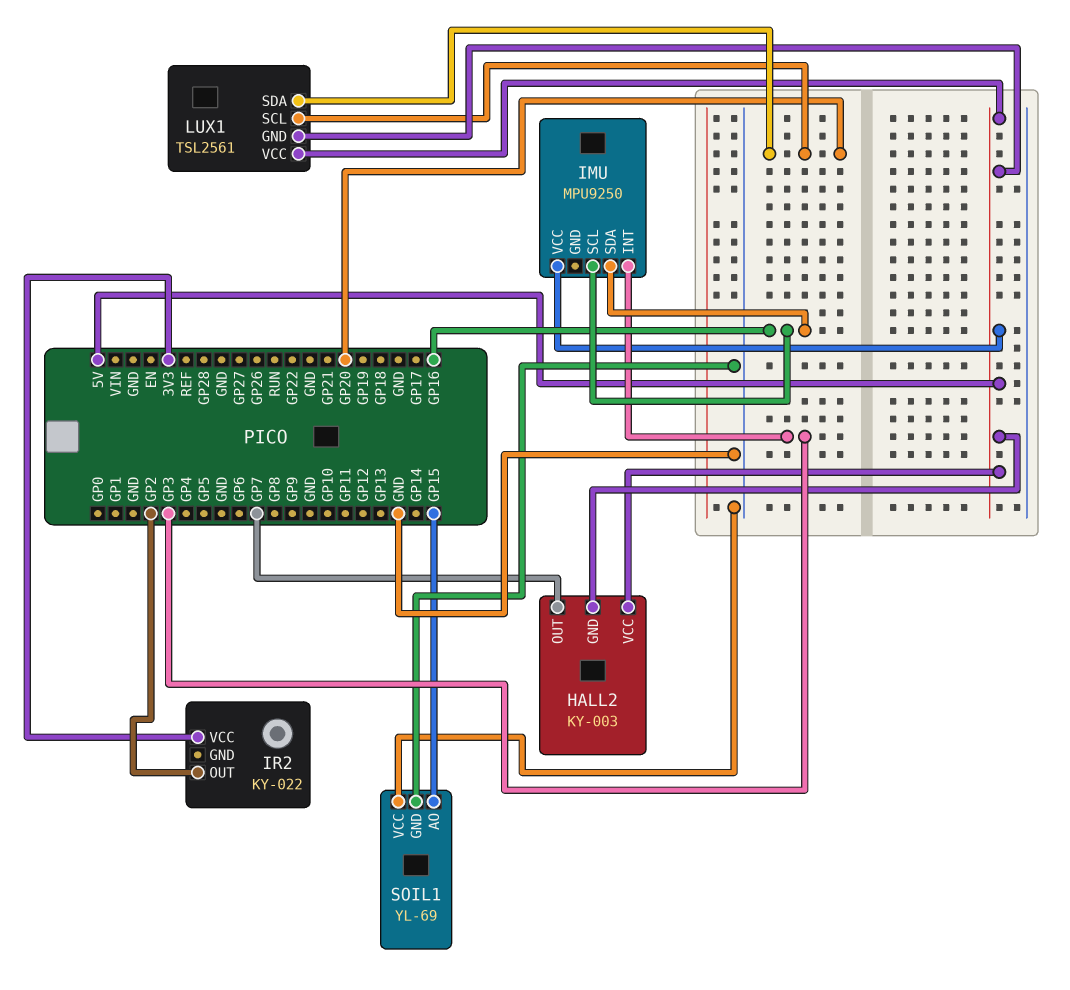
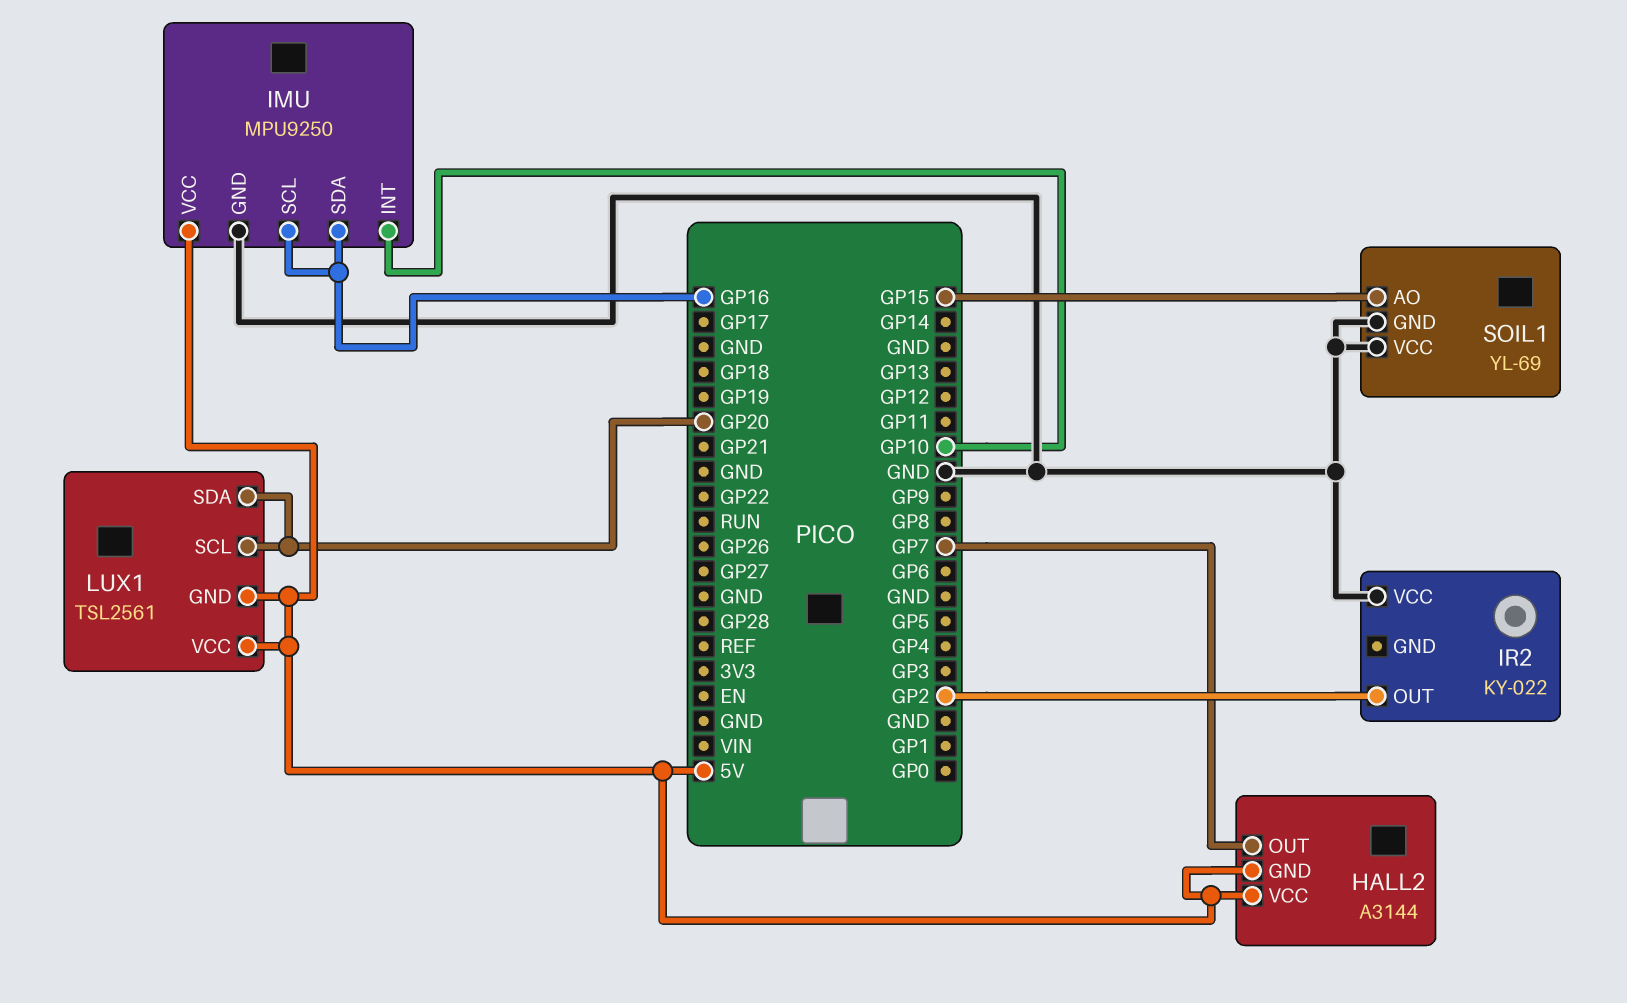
HALL2: KY-003 -> A3144
IMU pin GND: none -> GND
IMU pin INT: GP3 -> GP10
IR2 pin VCC: 3V3 -> GND

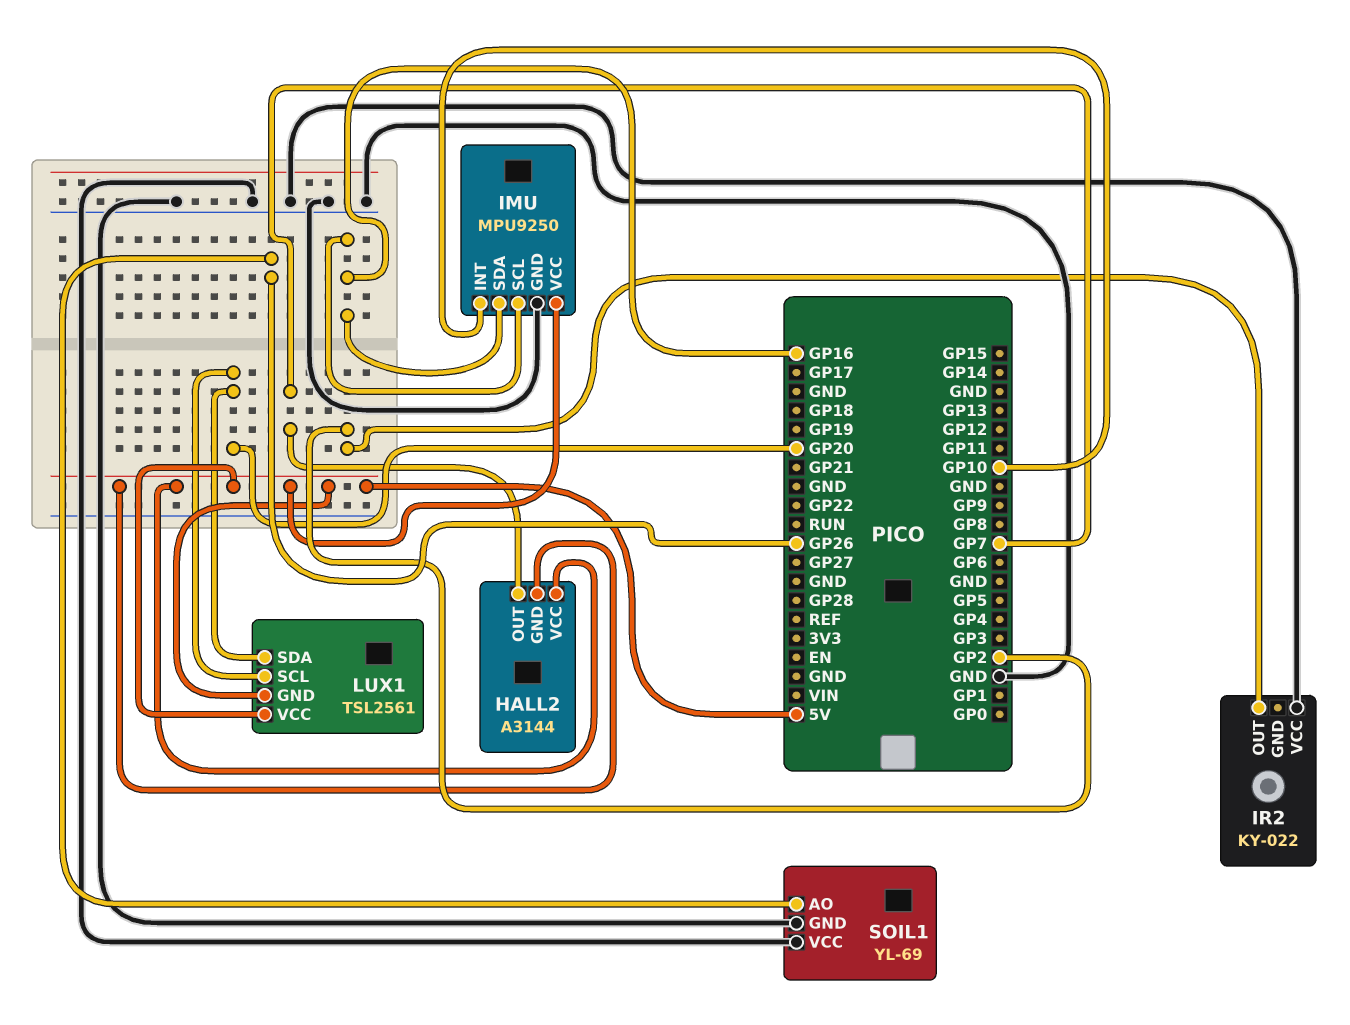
SOIL1 pin AO: GP15 -> GP26

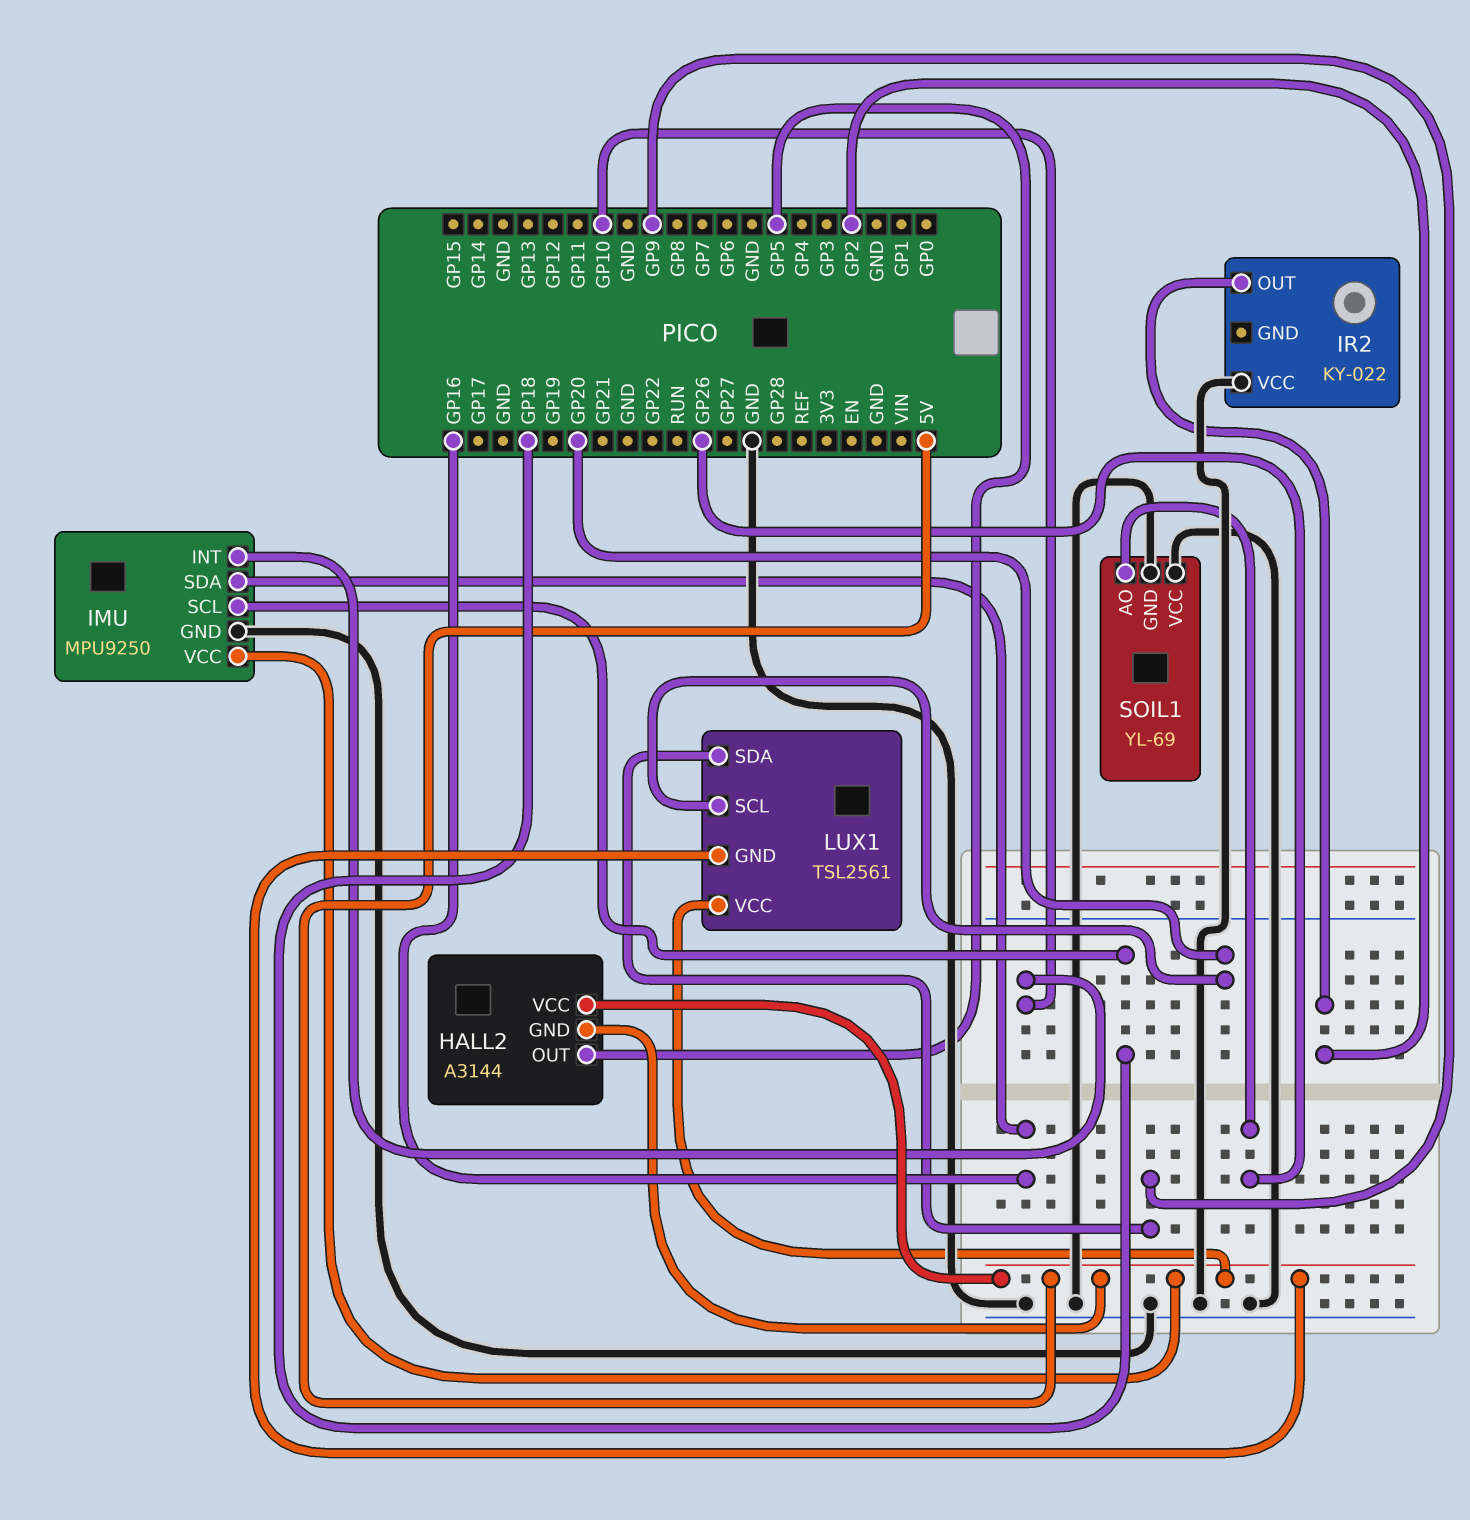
HALL2 pin OUT: GP7 -> GP5
IMU pin SCL: GP16 -> GP18
LUX1 pin SDA: GP20 -> GP9

